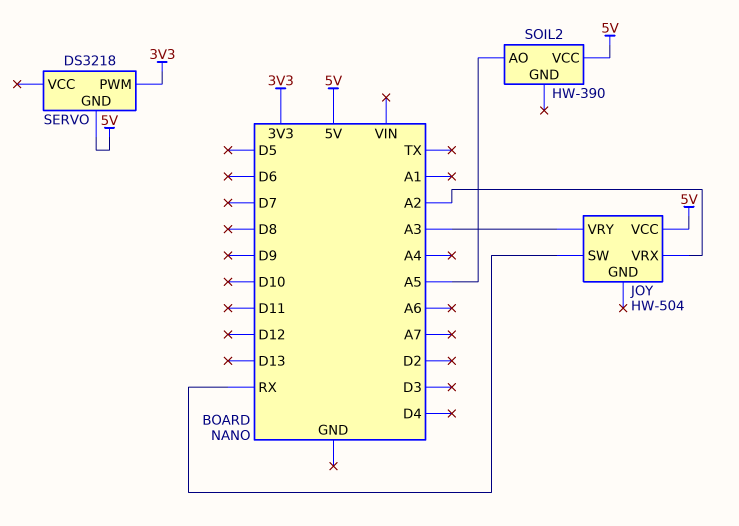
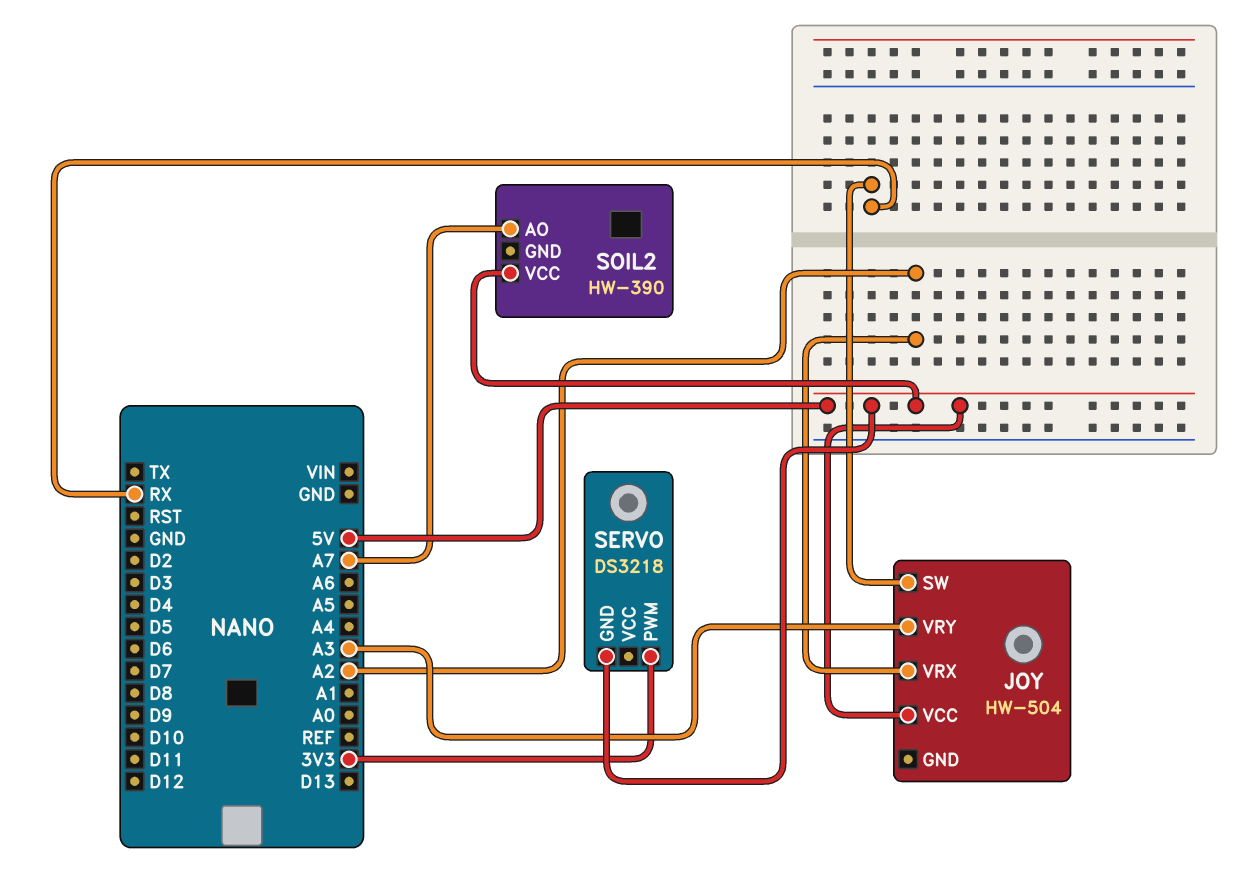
SOIL2 pin AO: A5 -> A7

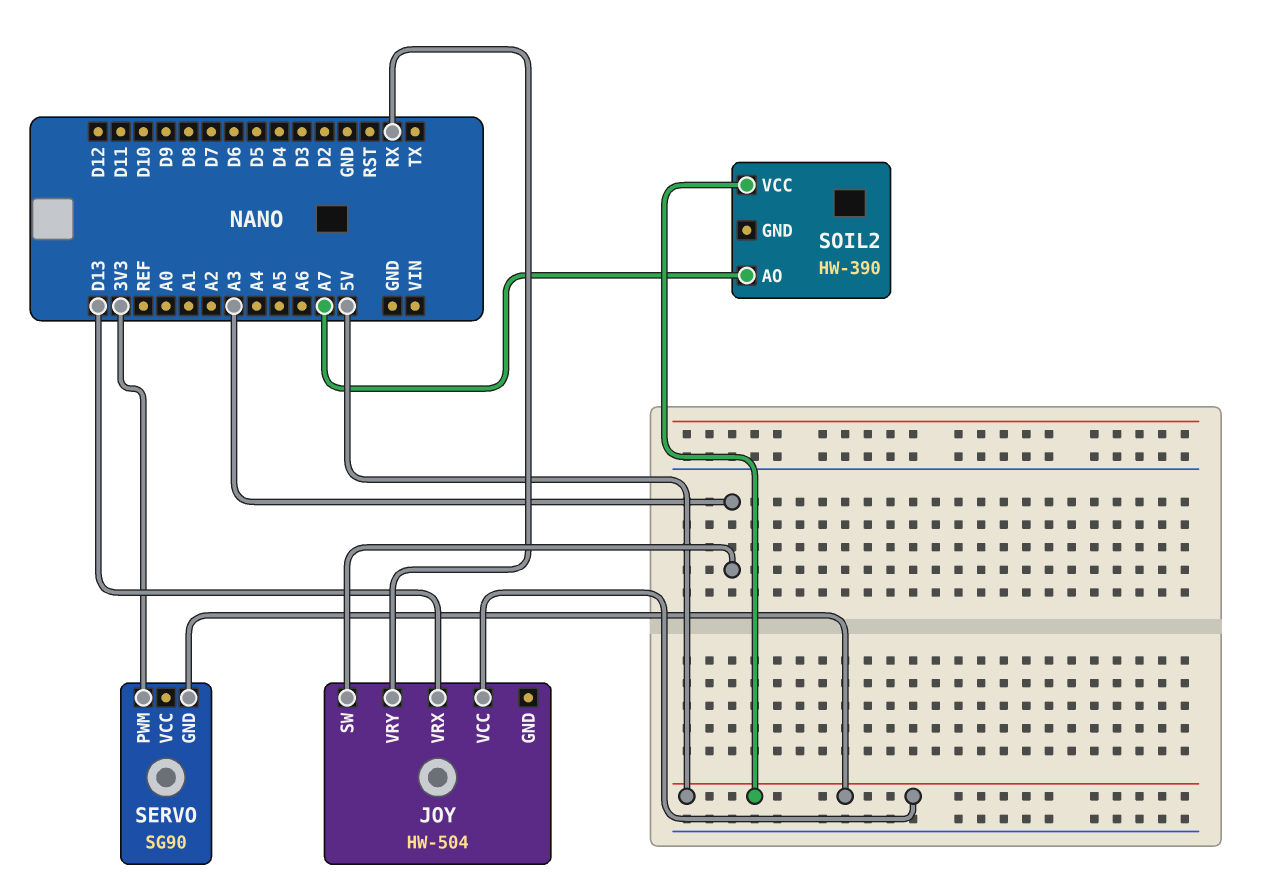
JOY pin SW: RX -> A3
JOY pin VRX: A2 -> D13
JOY pin VRY: A3 -> RX
SERVO: DS3218 -> SG90

